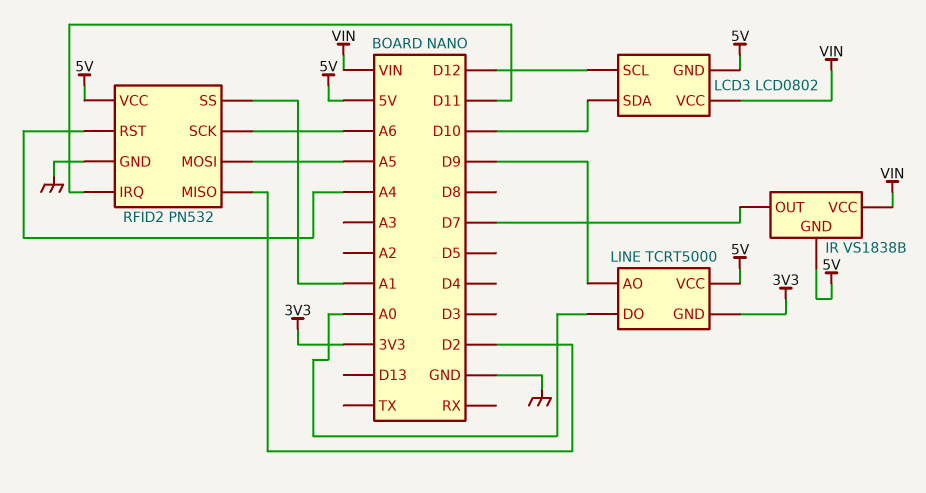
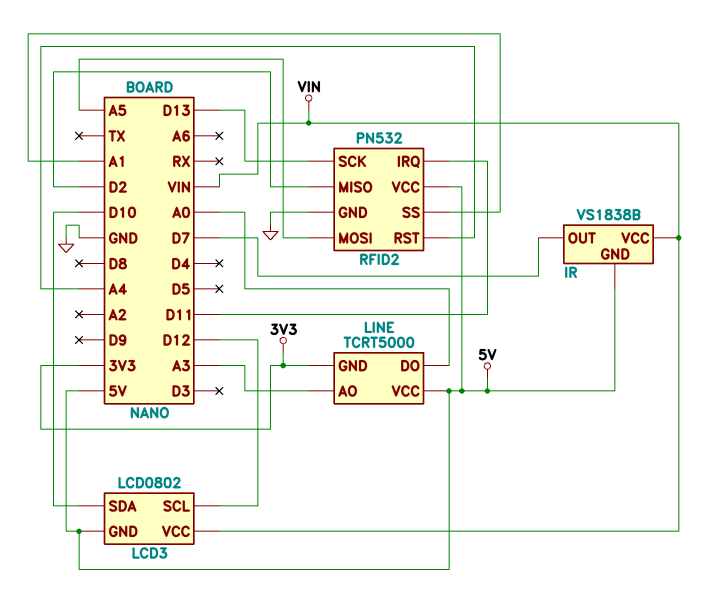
LINE pin AO: D9 -> A3
RFID2 pin SCK: A6 -> D13

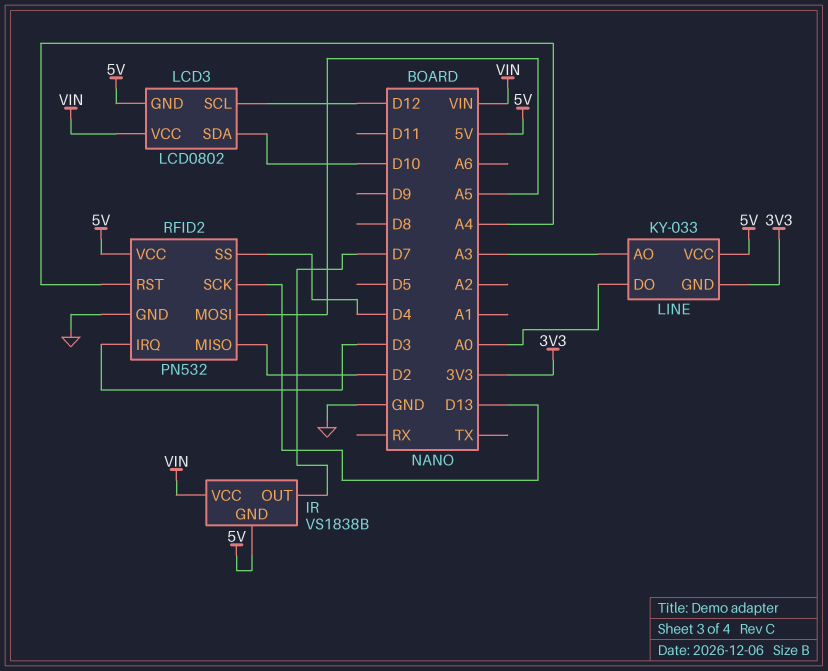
LINE: TCRT5000 -> KY-033
RFID2 pin IRQ: D11 -> D3
RFID2 pin SS: A1 -> D4

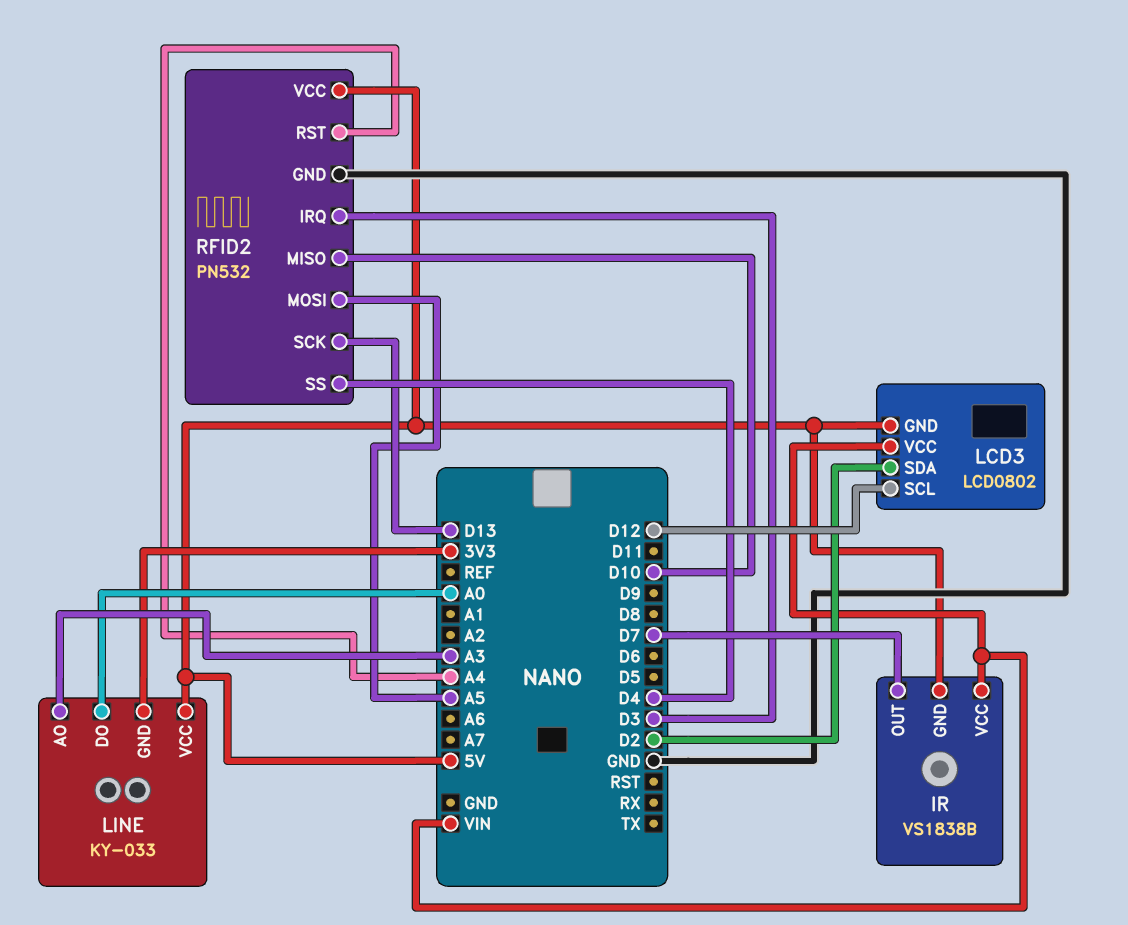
LCD3 pin SDA: D10 -> D2
RFID2 pin MISO: D2 -> D10

